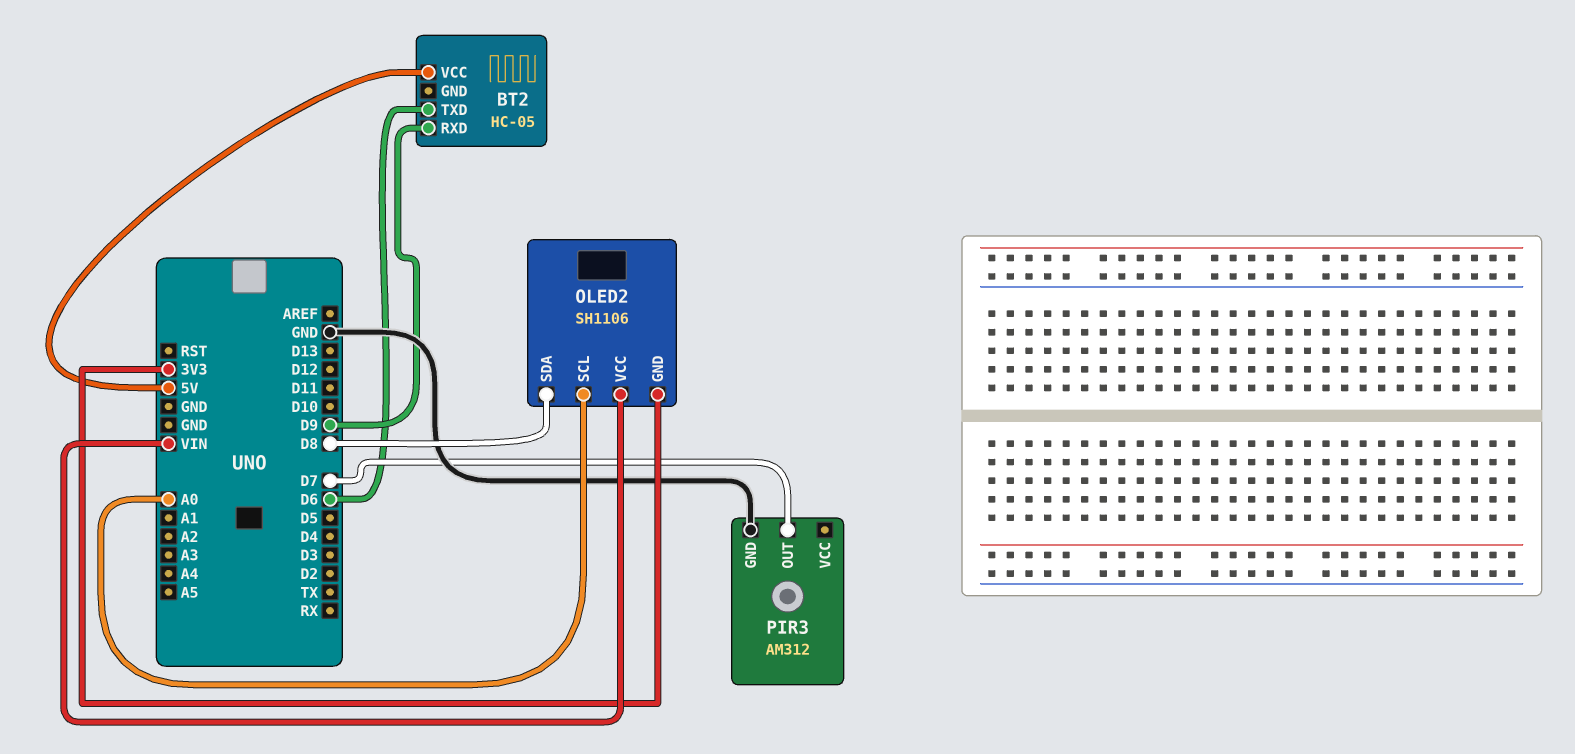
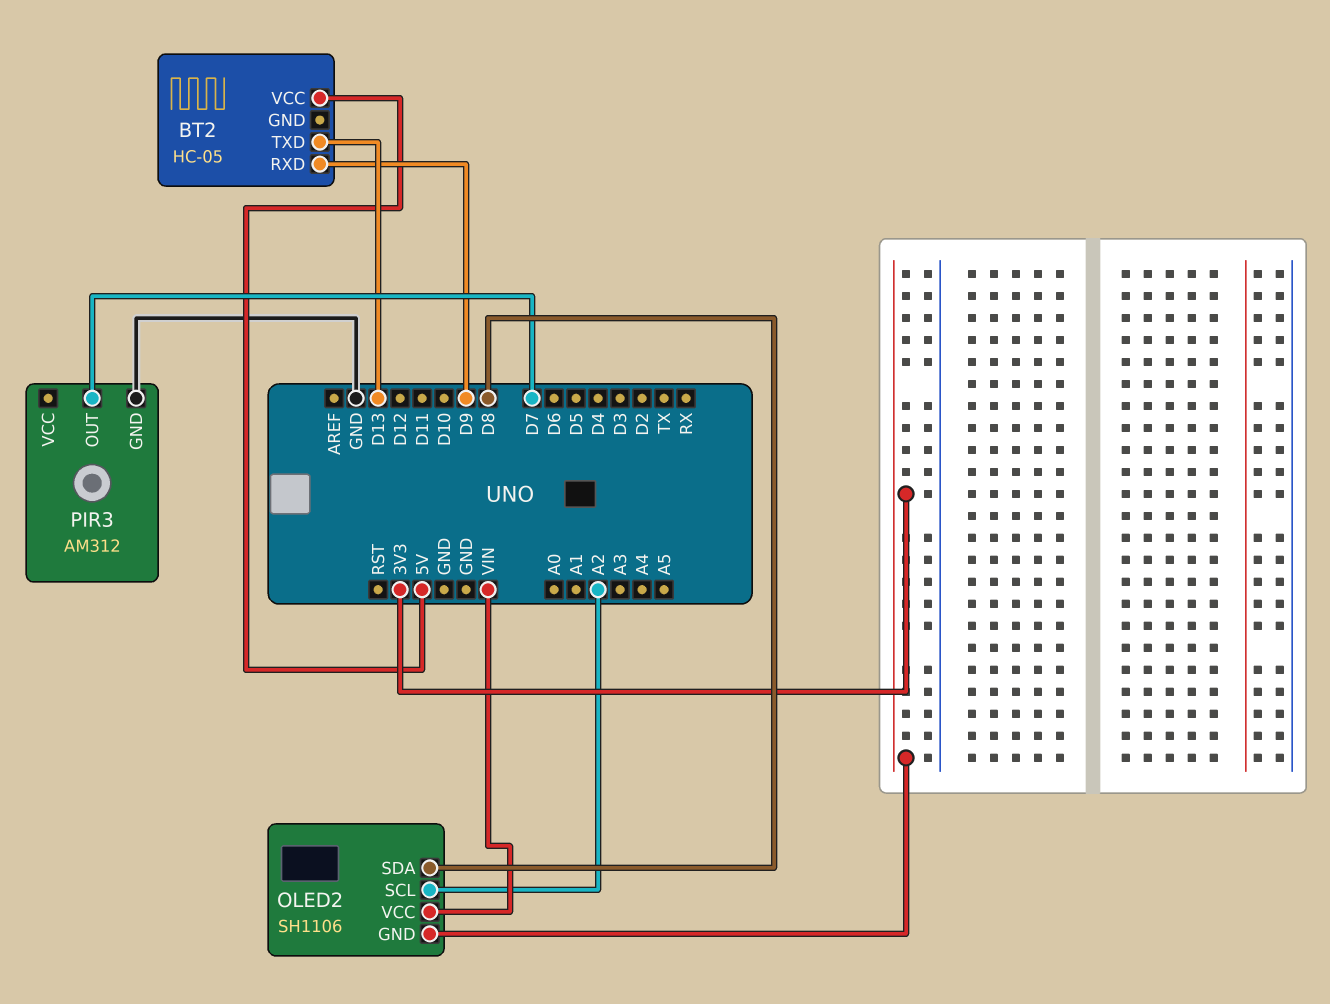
BT2 pin TXD: D6 -> D13
OLED2 pin SCL: A0 -> A2

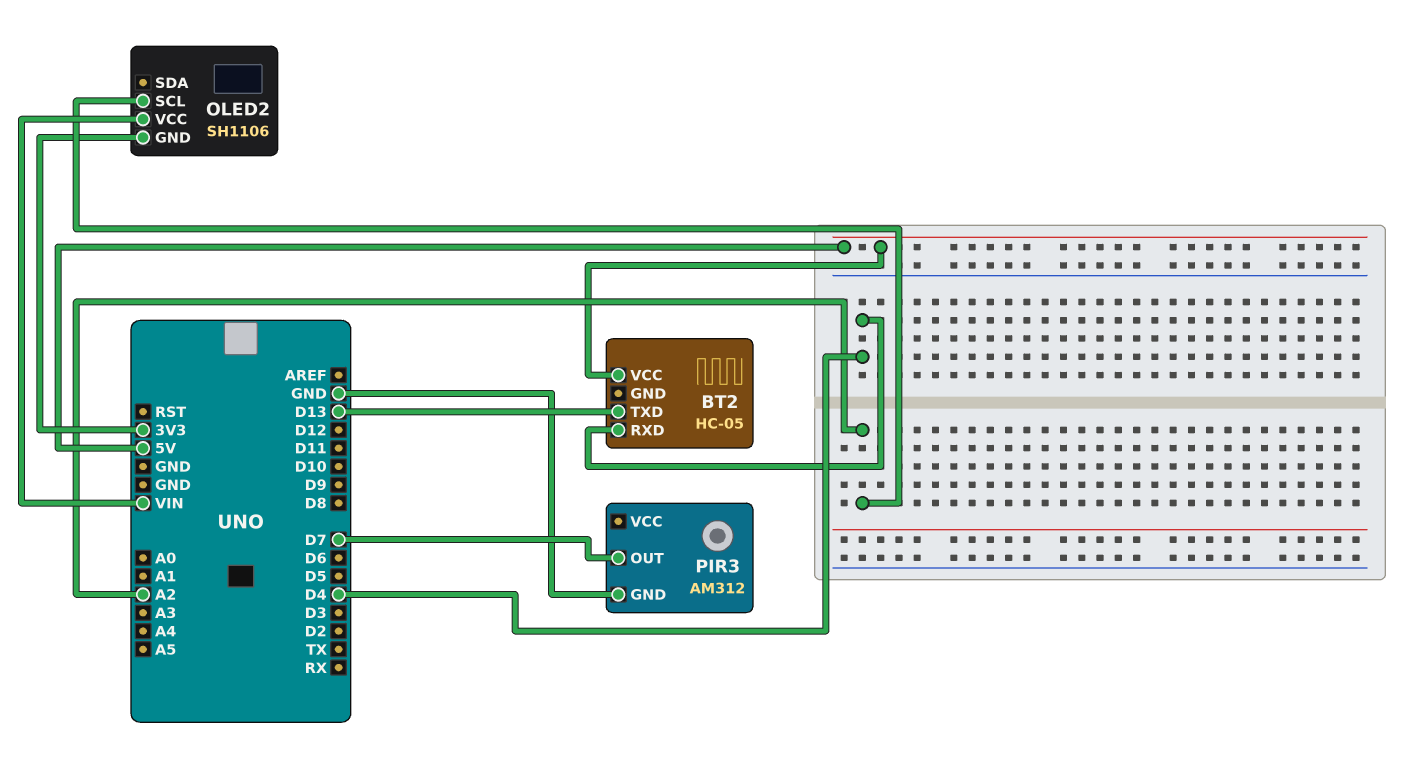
BT2 pin RXD: D9 -> D4
OLED2 pin SDA: D8 -> none

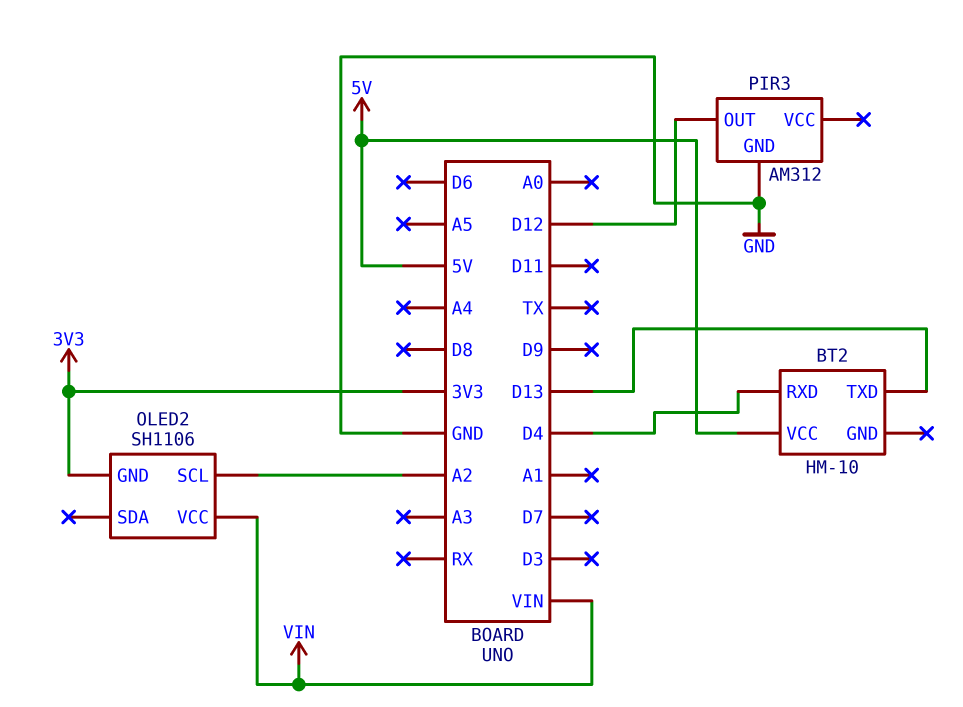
BT2: HC-05 -> HM-10
PIR3 pin OUT: D7 -> D12

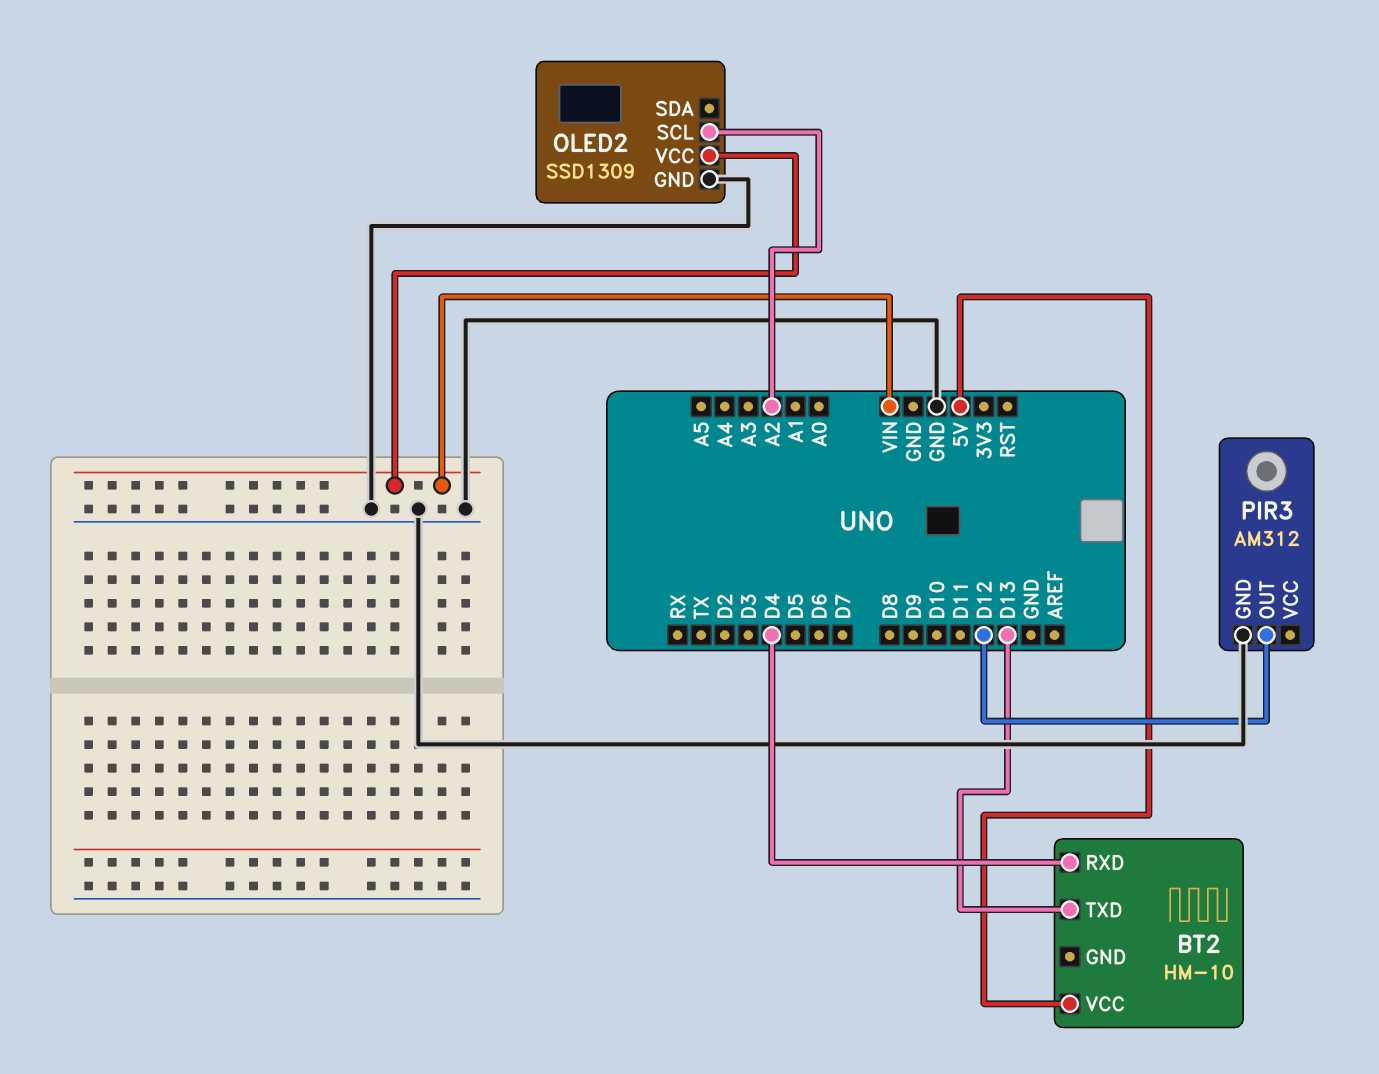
OLED2: SH1106 -> SSD1309
OLED2 pin GND: 3V3 -> GND

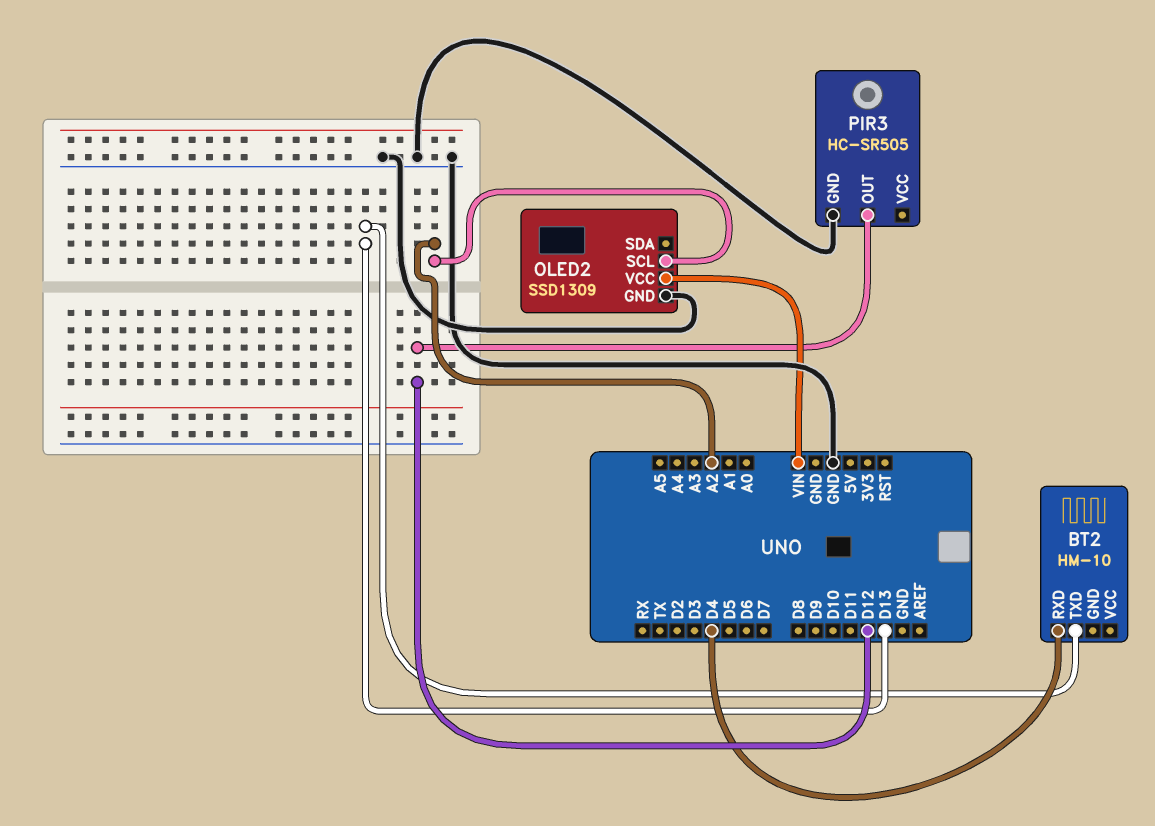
BT2 pin VCC: 5V -> none
PIR3: AM312 -> HC-SR505

